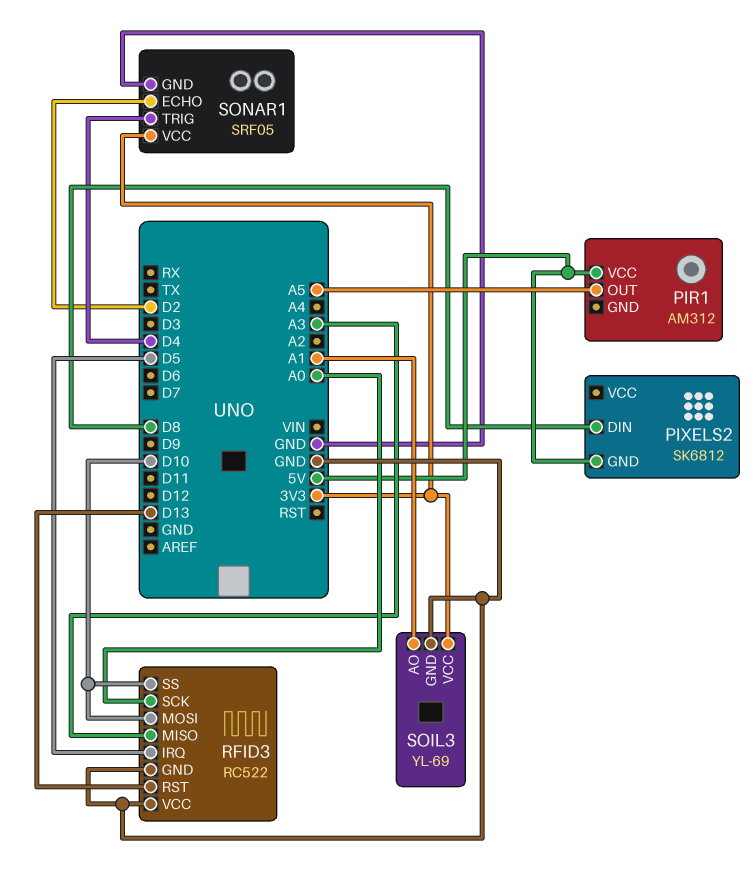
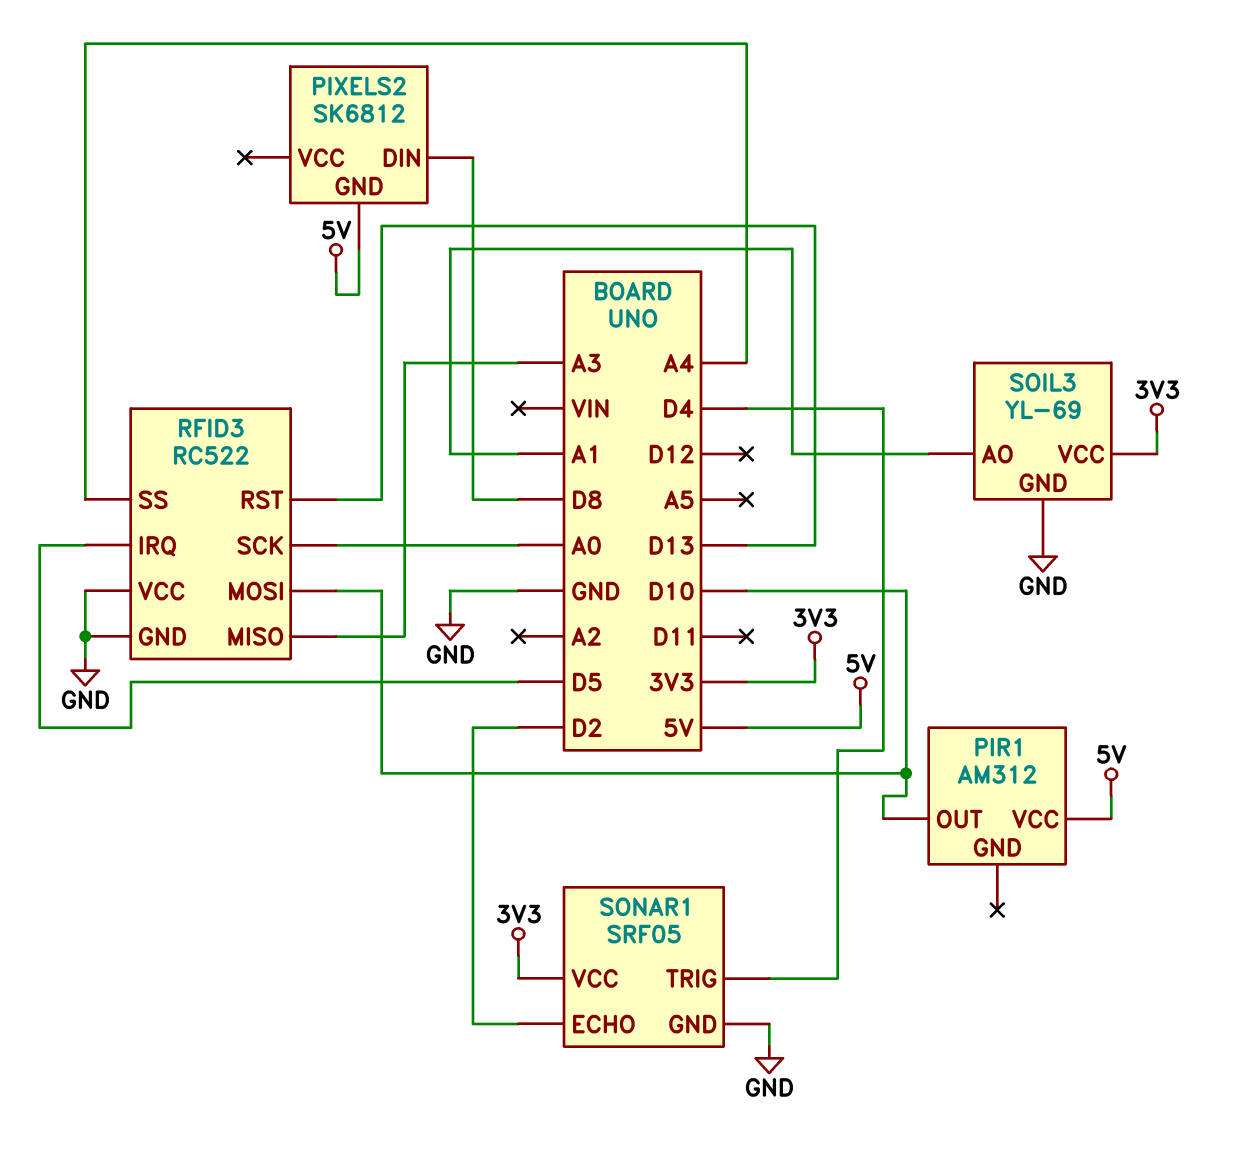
PIR1 pin OUT: A5 -> D10
RFID3 pin SS: D10 -> A4

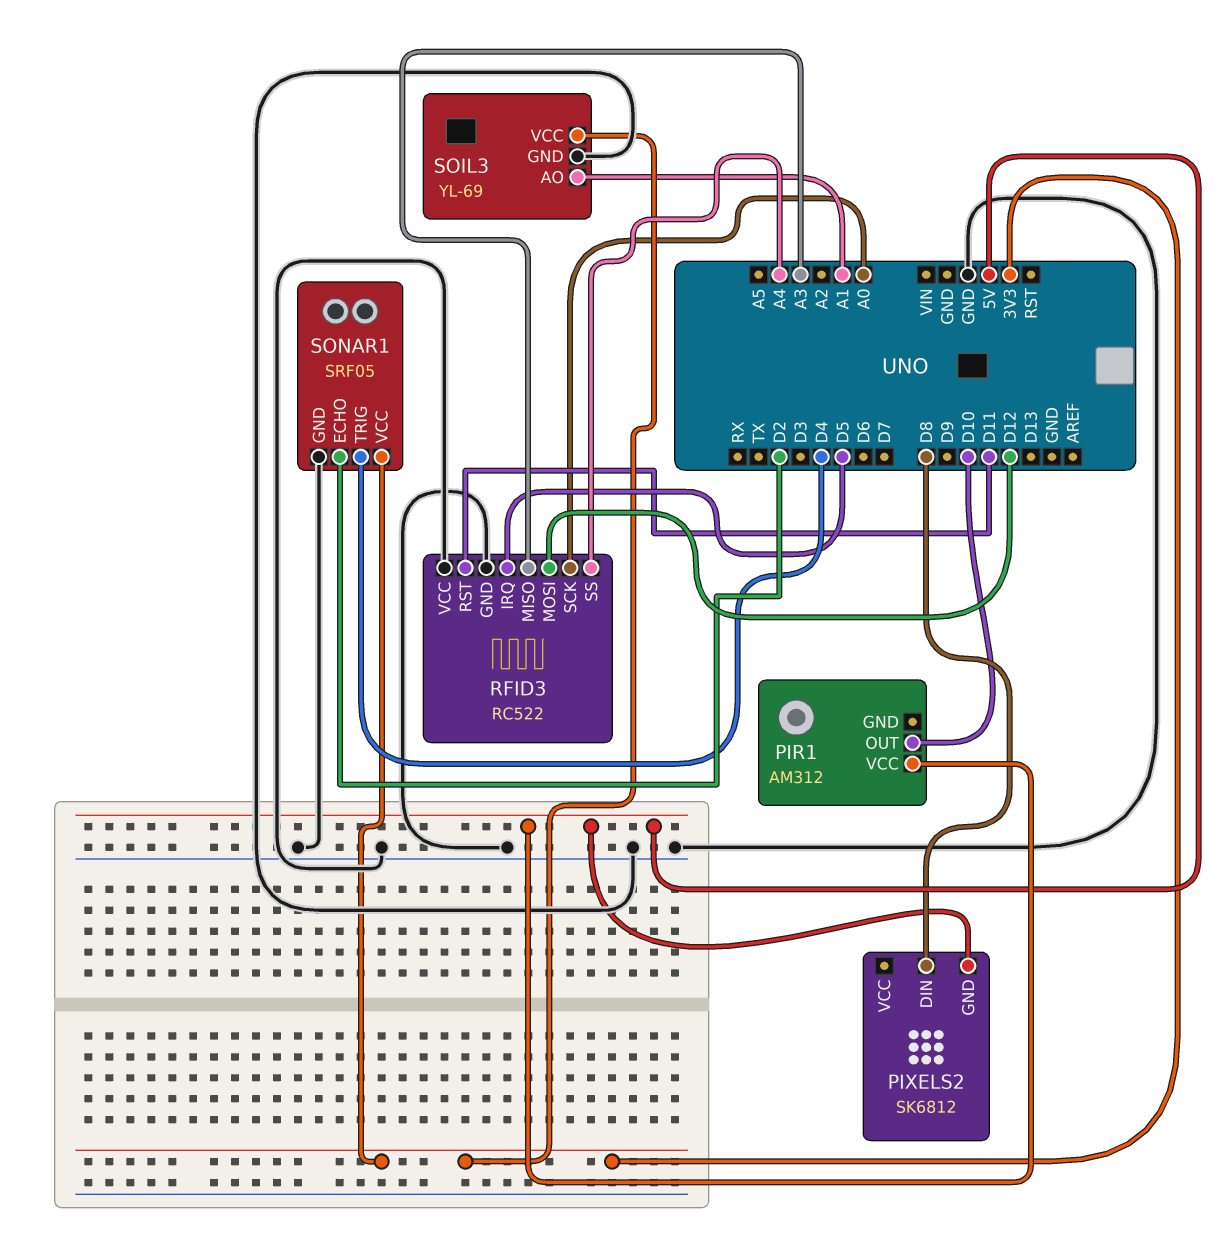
RFID3 pin MOSI: D10 -> D12
RFID3 pin RST: D13 -> D11

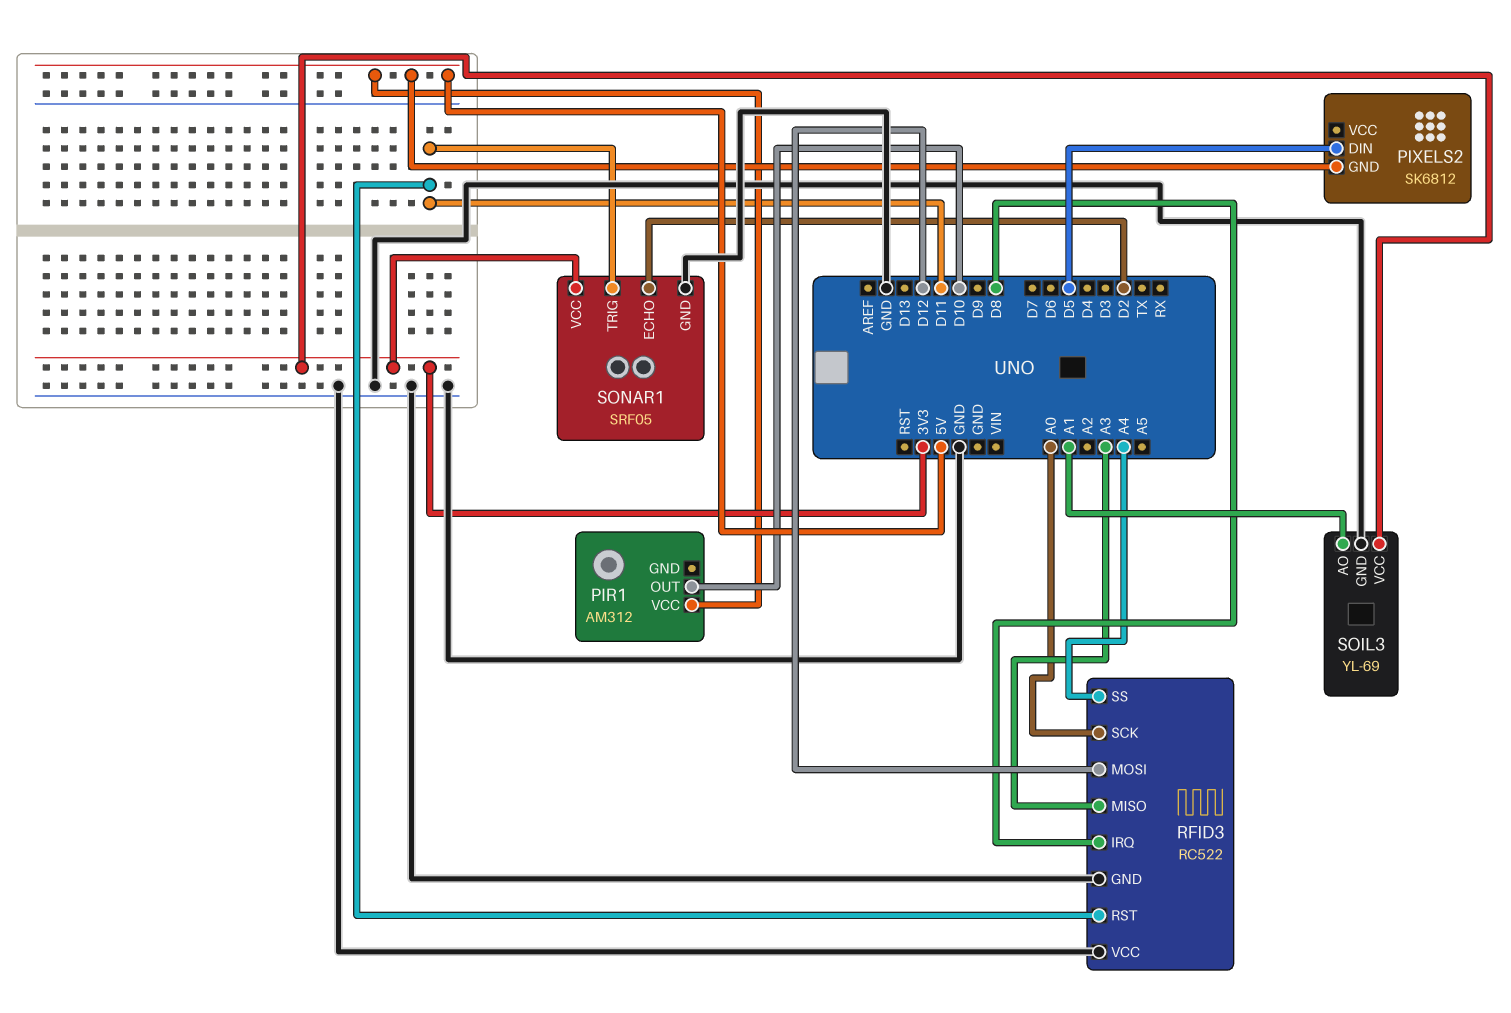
PIXELS2 pin DIN: D8 -> D5
RFID3 pin IRQ: D5 -> D8
SONAR1 pin TRIG: D4 -> D11

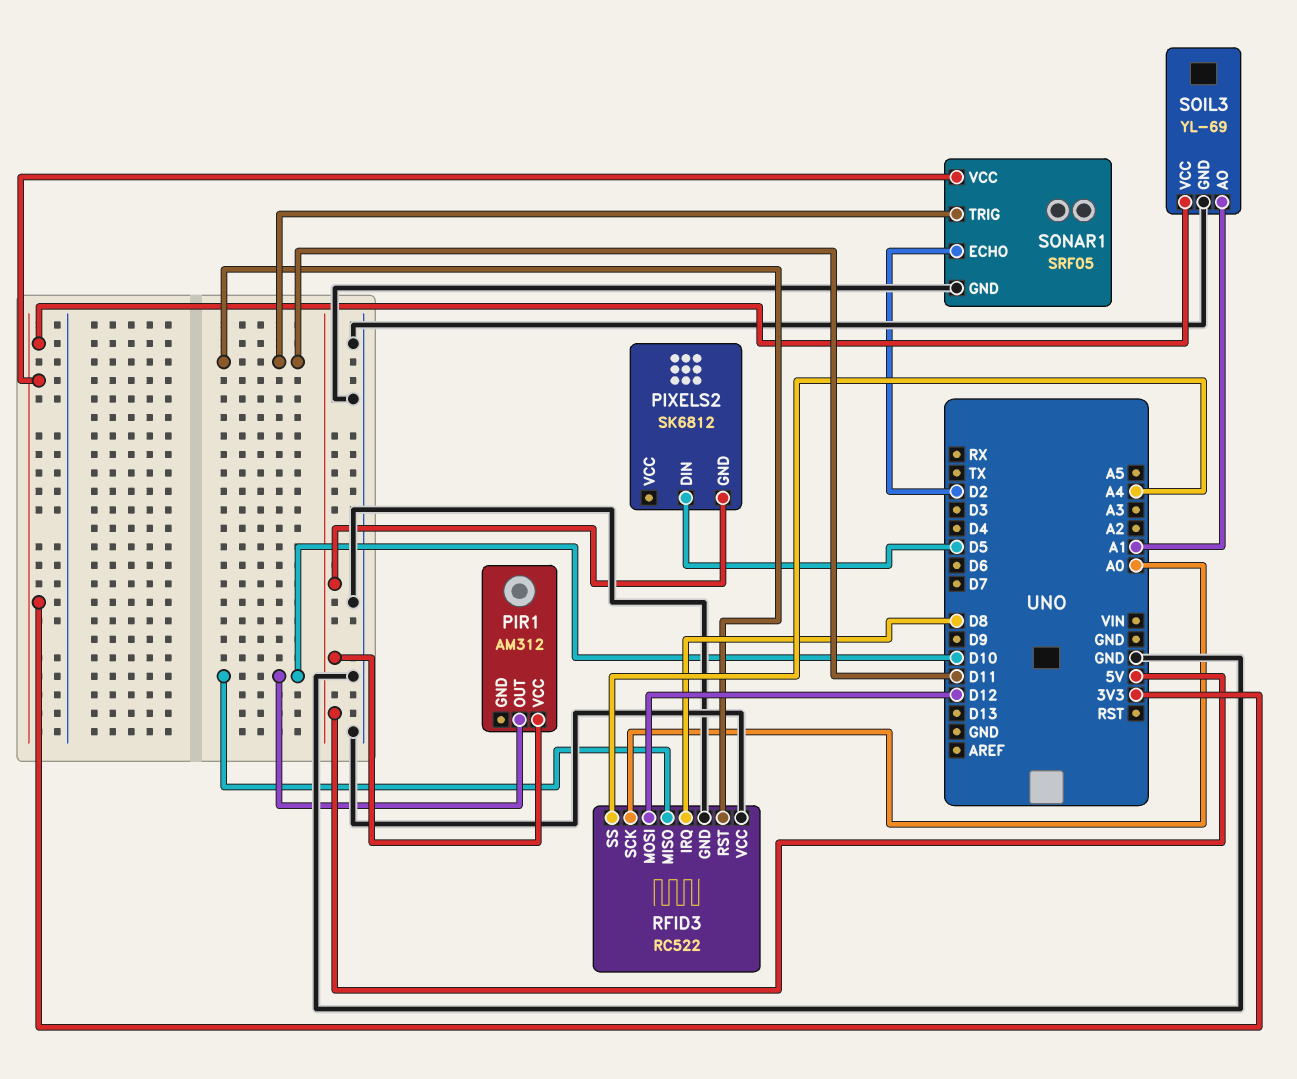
RFID3 pin MISO: A3 -> D10

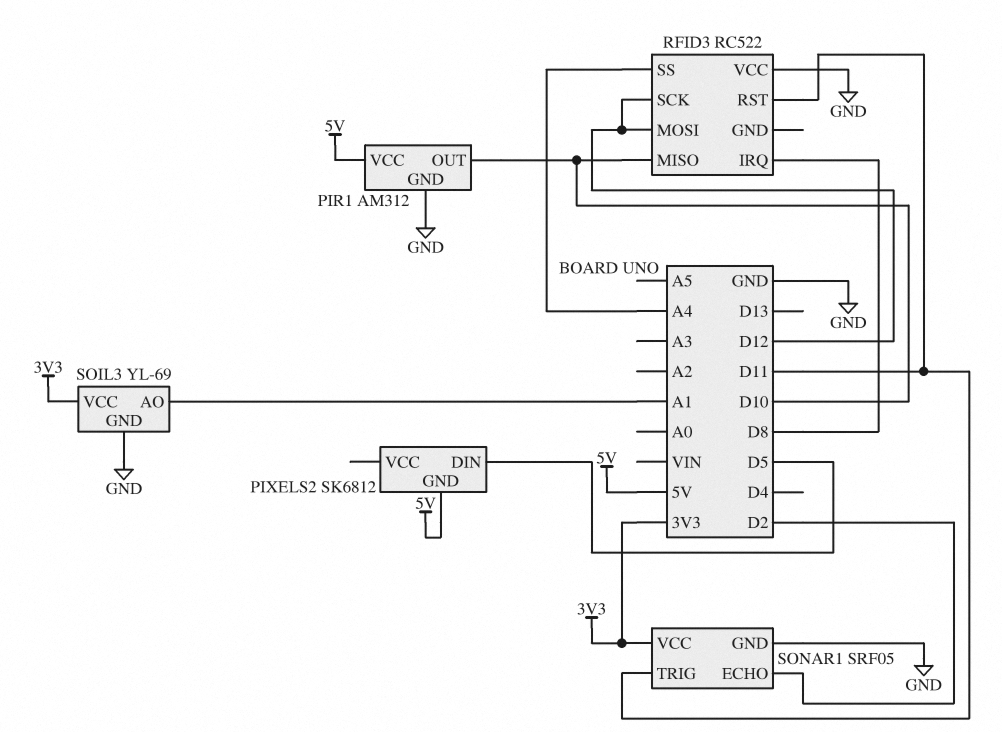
PIR1 pin GND: none -> GND
RFID3 pin GND: GND -> none
RFID3 pin SCK: A0 -> D12

